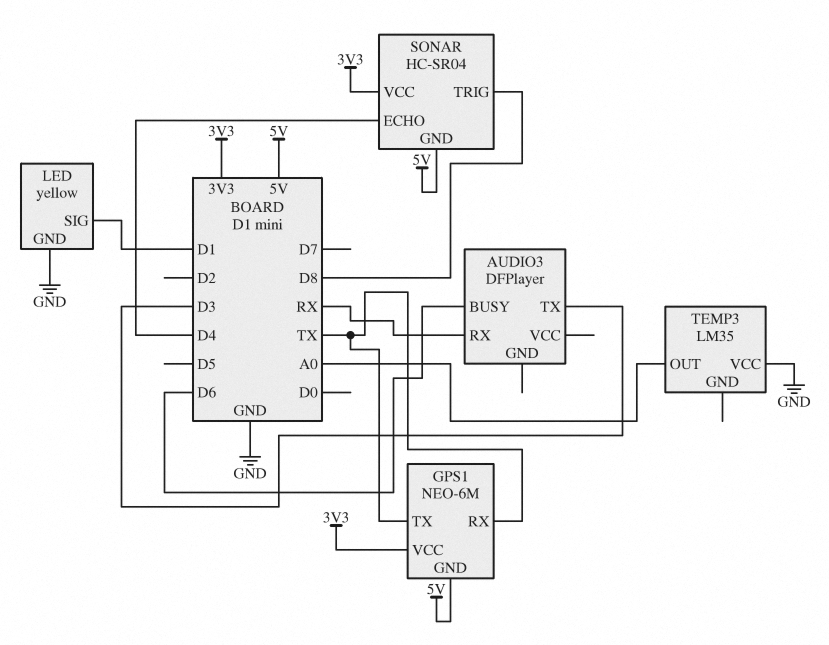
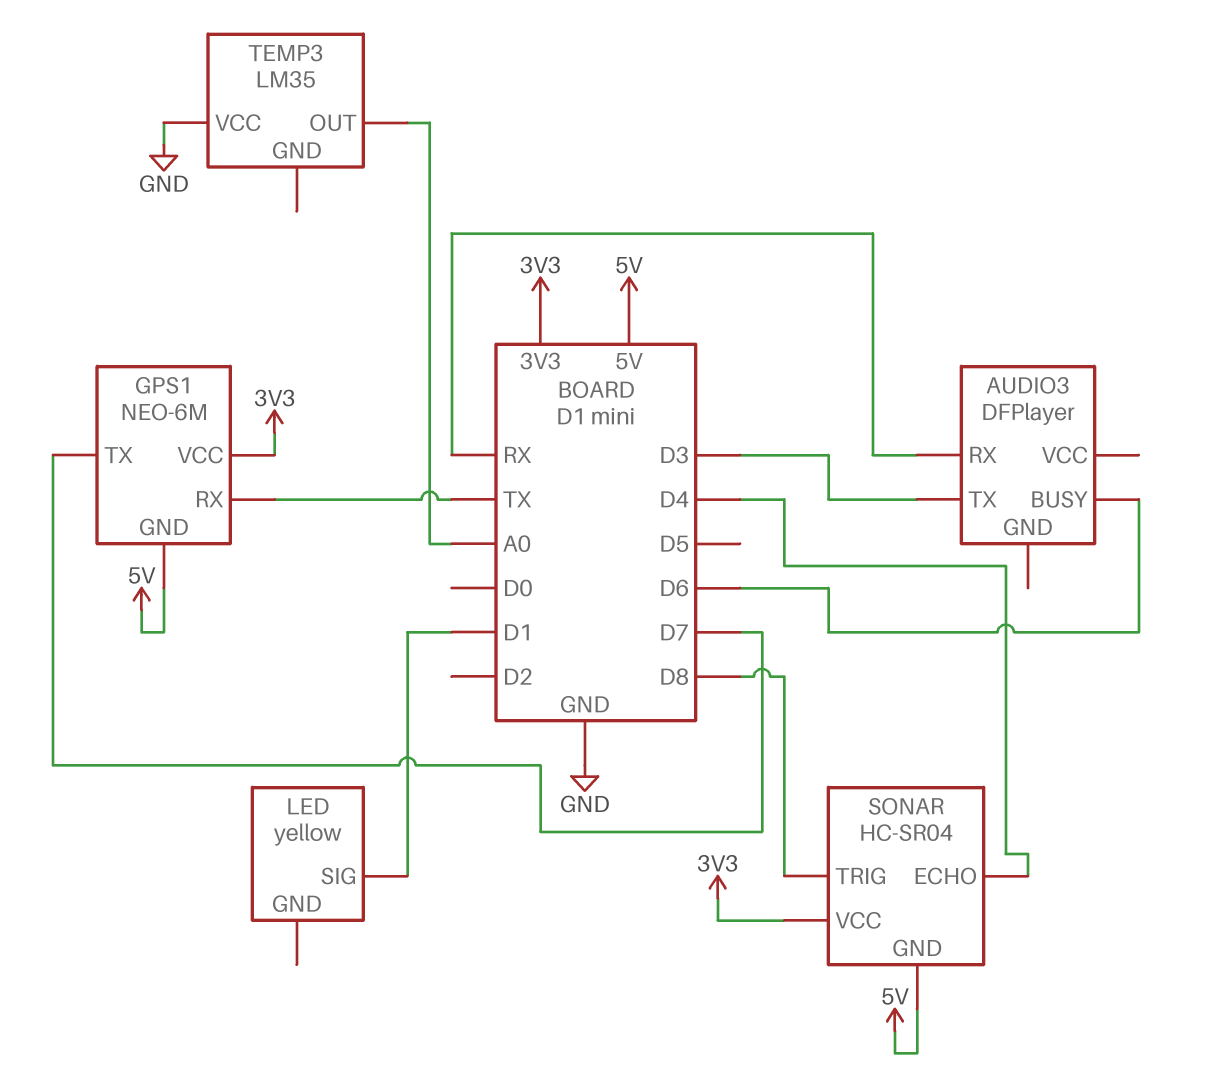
GPS1 pin TX: TX -> D7
LED pin GND: GND -> none

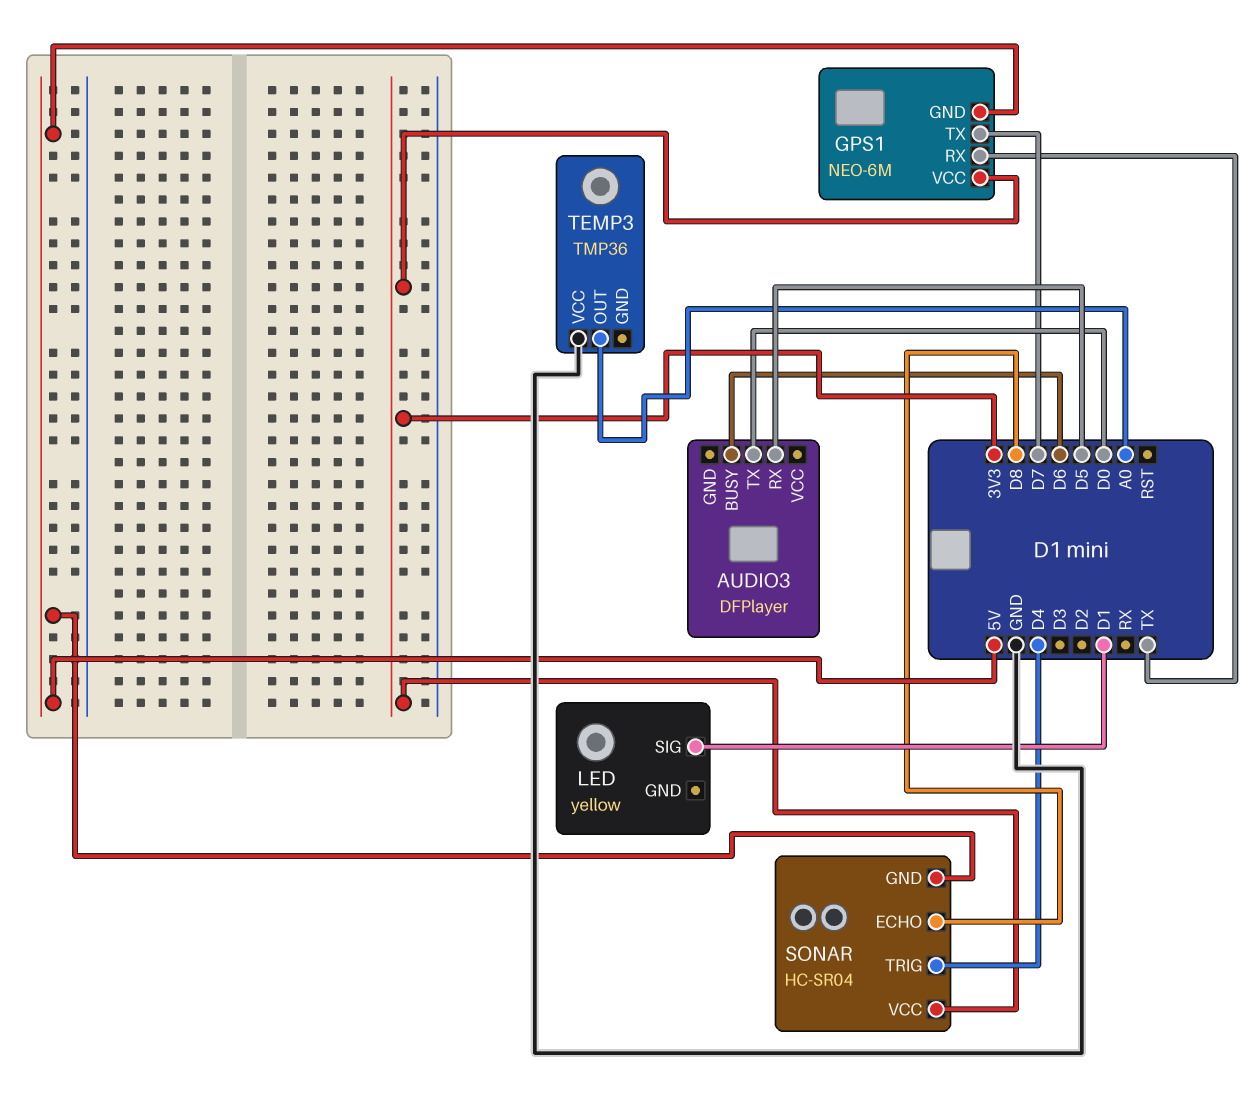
AUDIO3 pin RX: RX -> D5
AUDIO3 pin TX: D3 -> D0
SONAR pin ECHO: D4 -> D8
SONAR pin TRIG: D8 -> D4
TEMP3: LM35 -> TMP36

